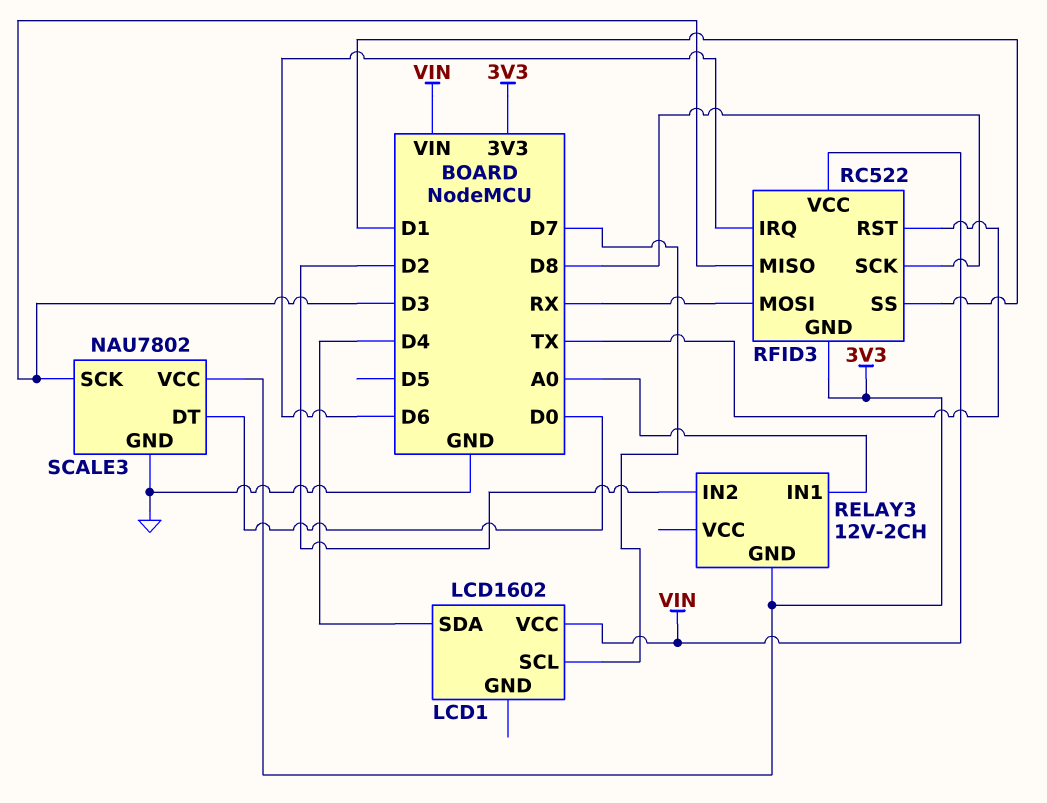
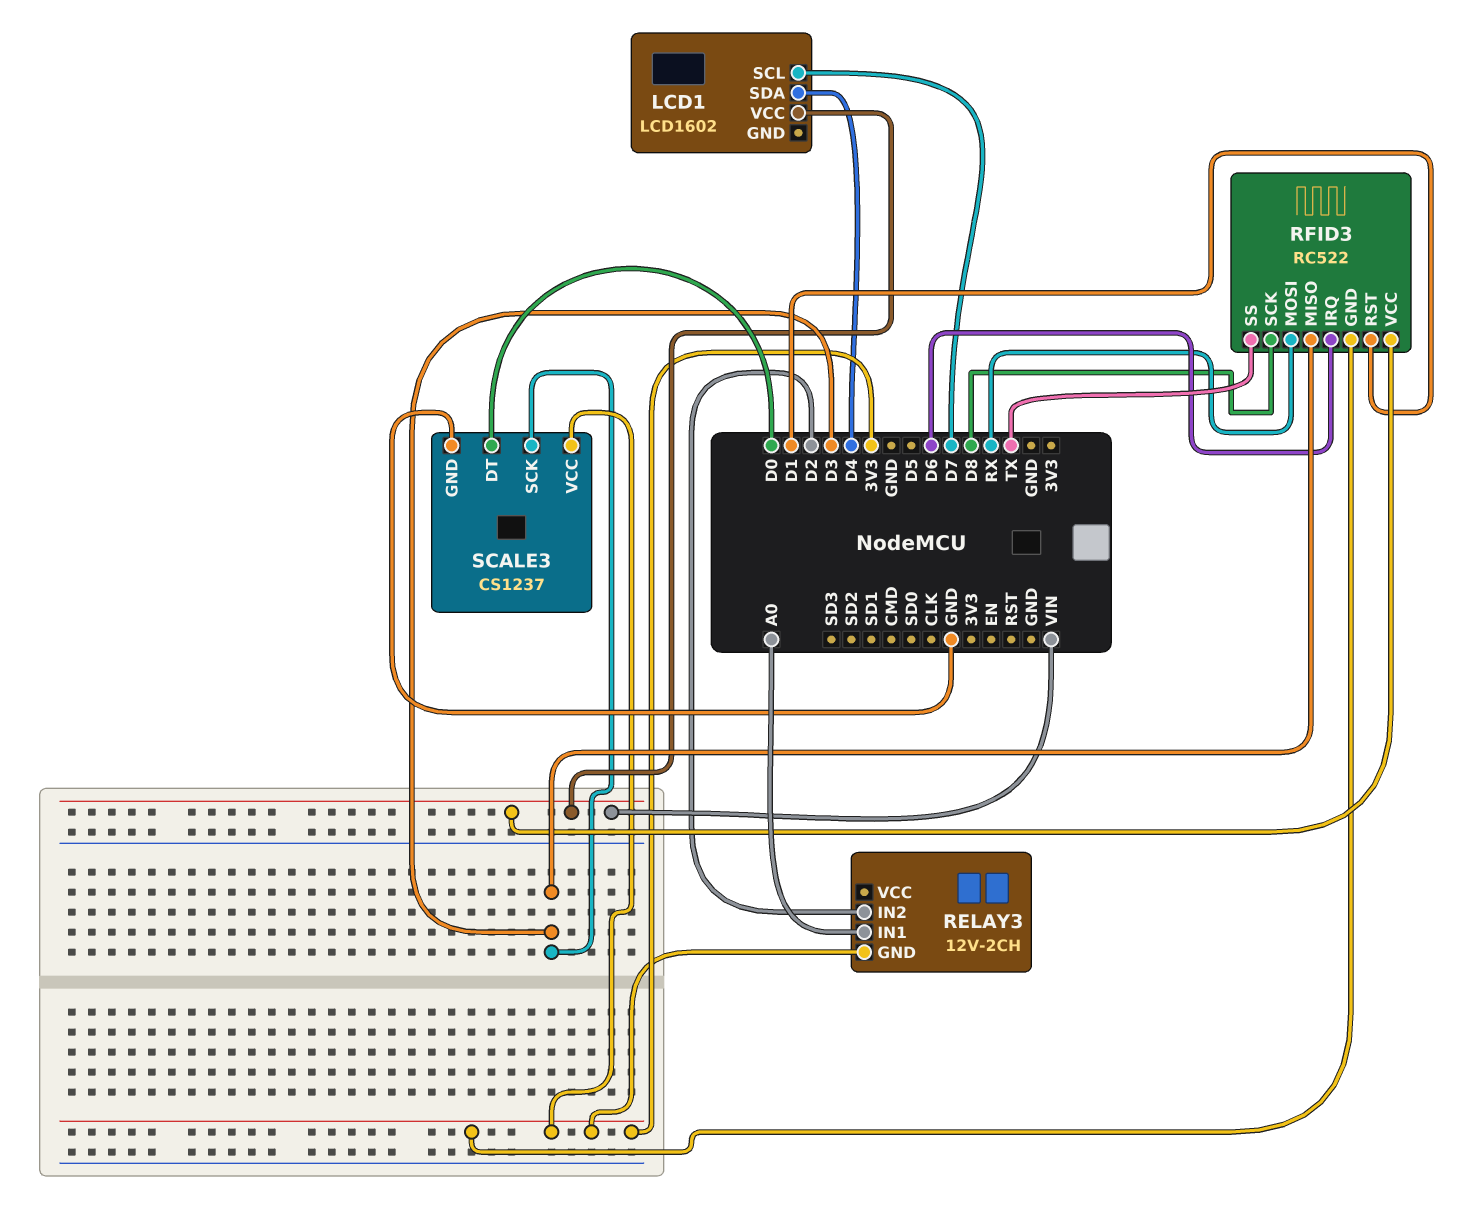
RFID3 pin RST: TX -> D1
RFID3 pin SS: D1 -> TX
SCALE3: NAU7802 -> CS1237

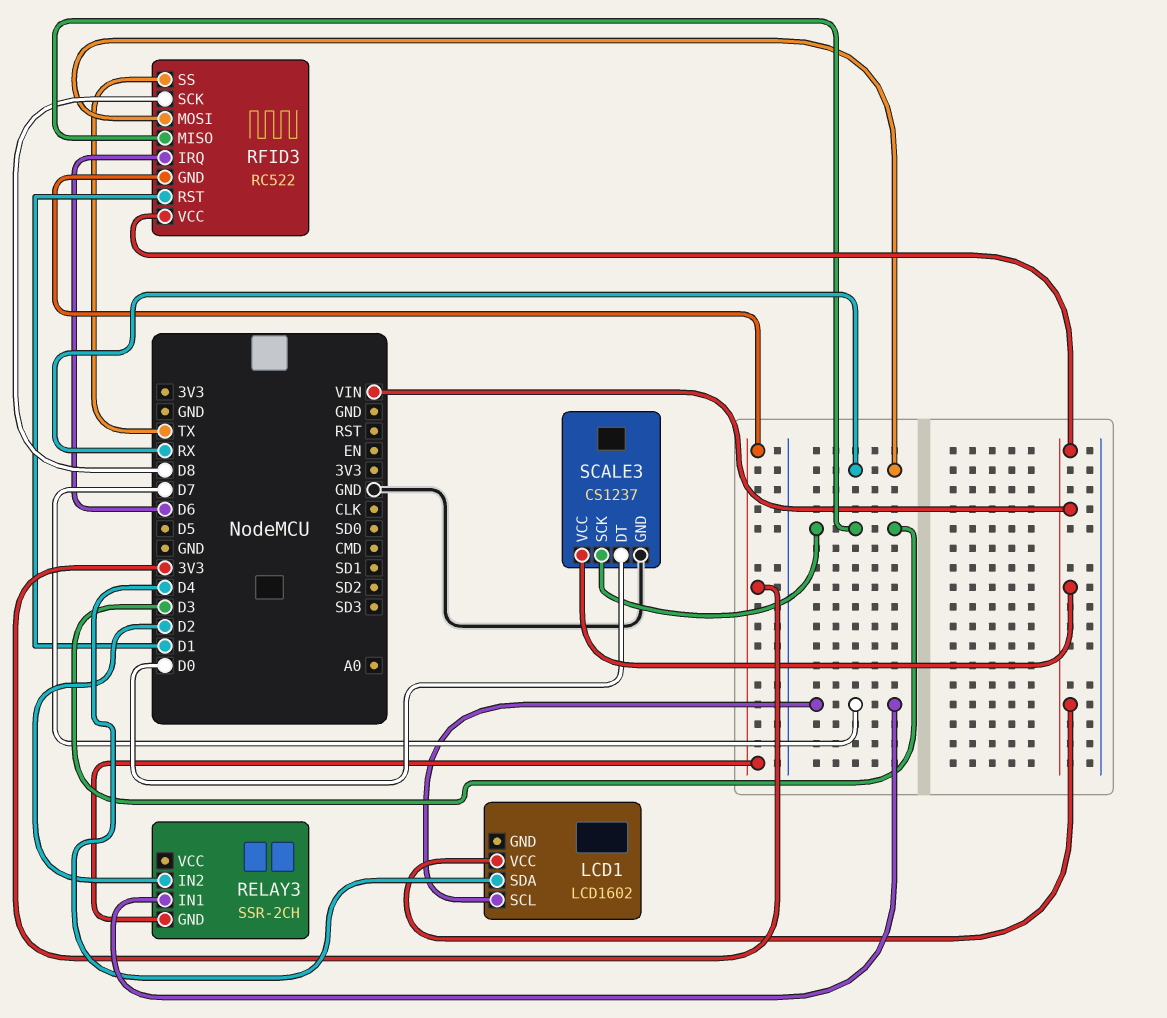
RELAY3: 12V-2CH -> SSR-2CH
RELAY3 pin IN1: A0 -> D7
SCALE3 pin VCC: 3V3 -> VIN

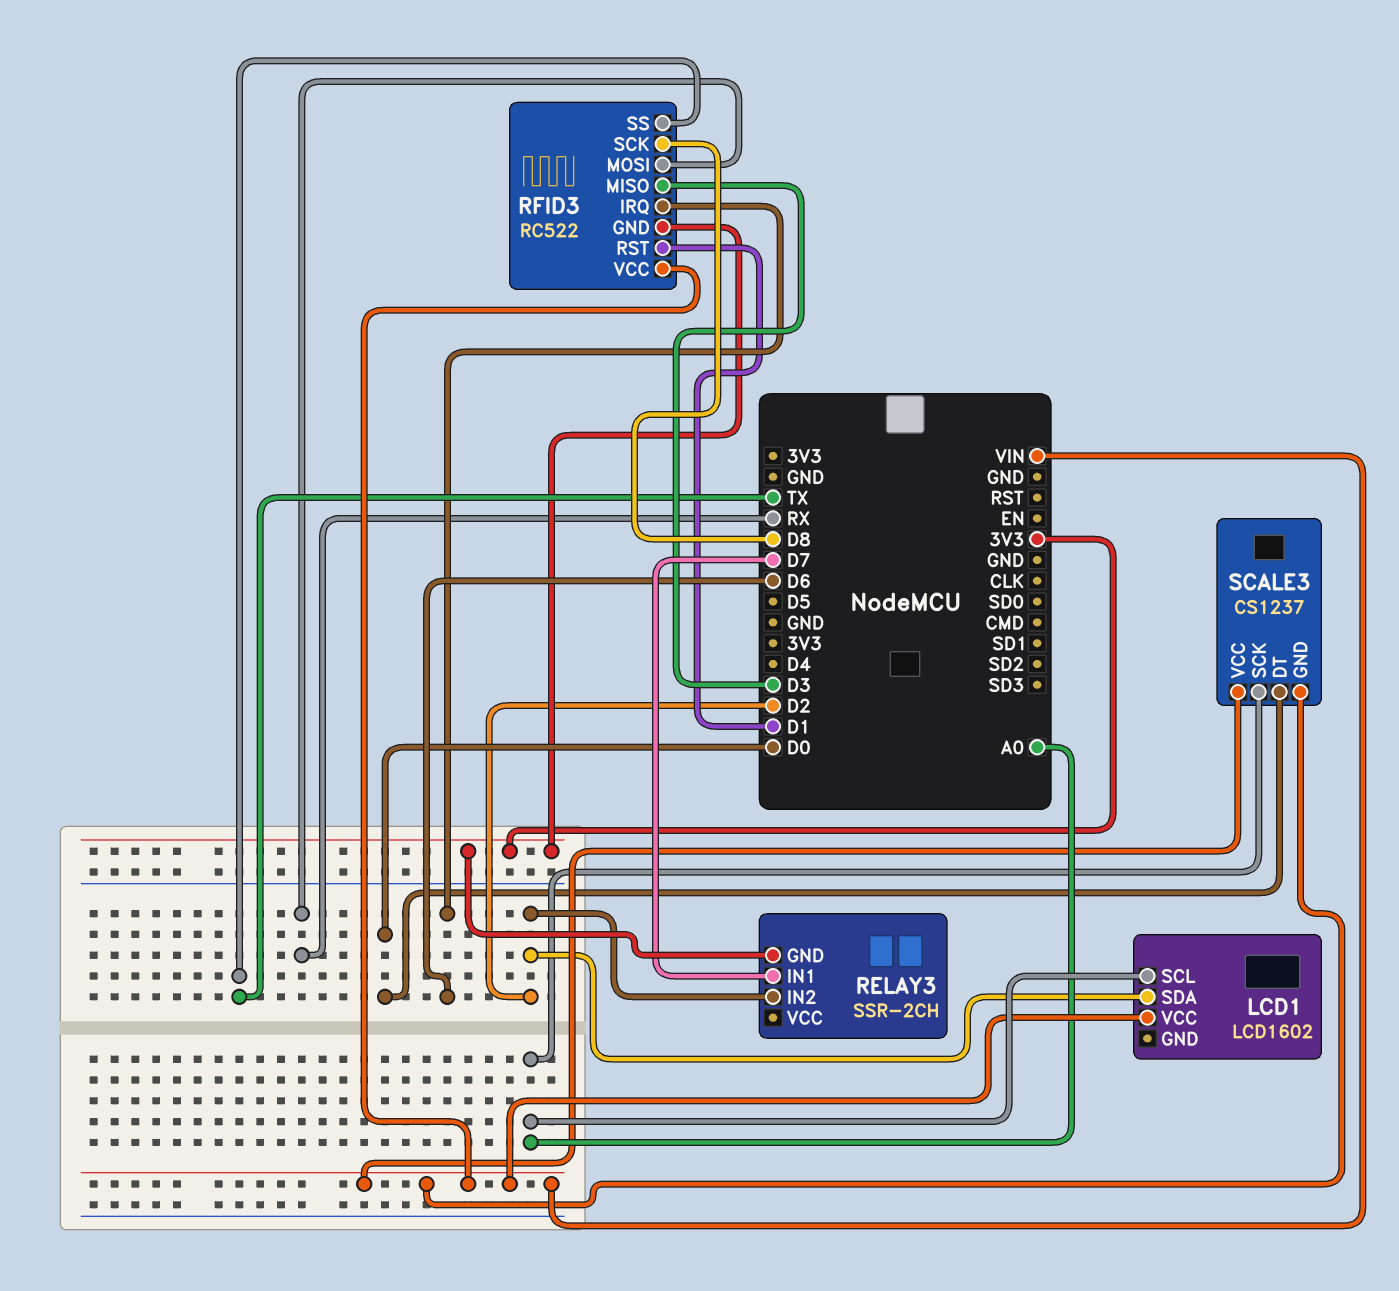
LCD1 pin SCL: D7 -> A0
LCD1 pin SDA: D4 -> D2
SCALE3 pin GND: GND -> VIN
SCALE3 pin SCK: D3 -> A0

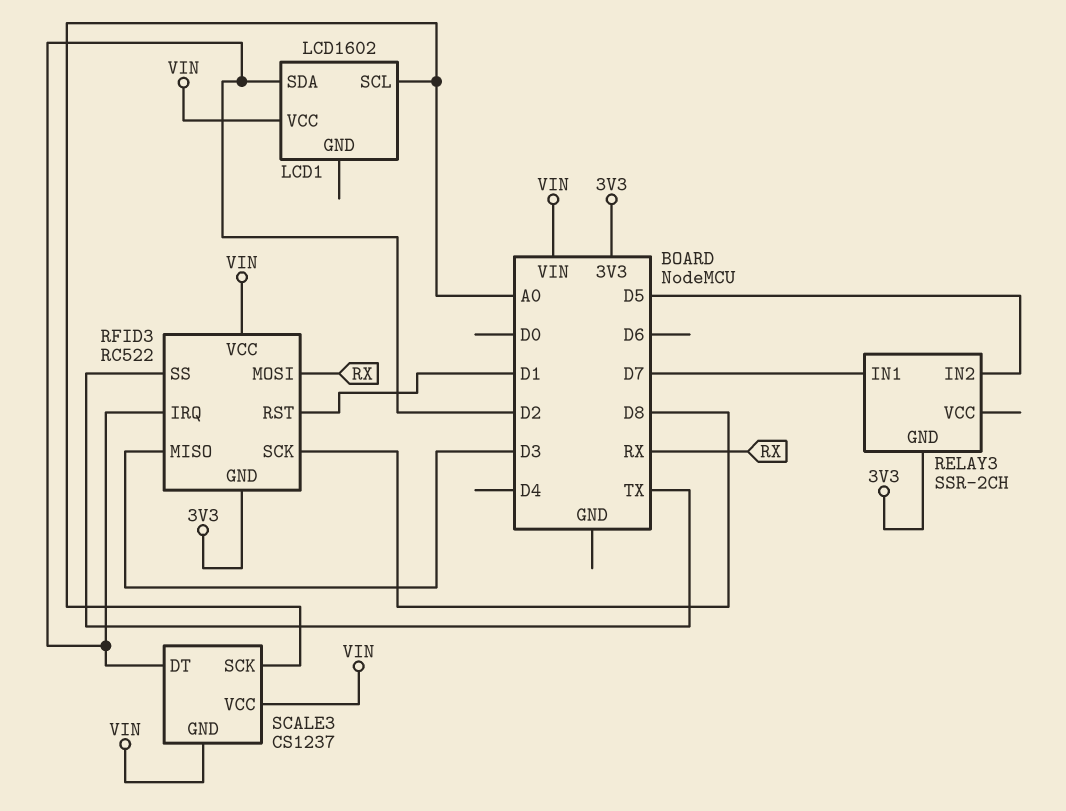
RELAY3 pin IN2: D2 -> D5
RFID3 pin IRQ: D6 -> D2
SCALE3 pin DT: D0 -> D2

